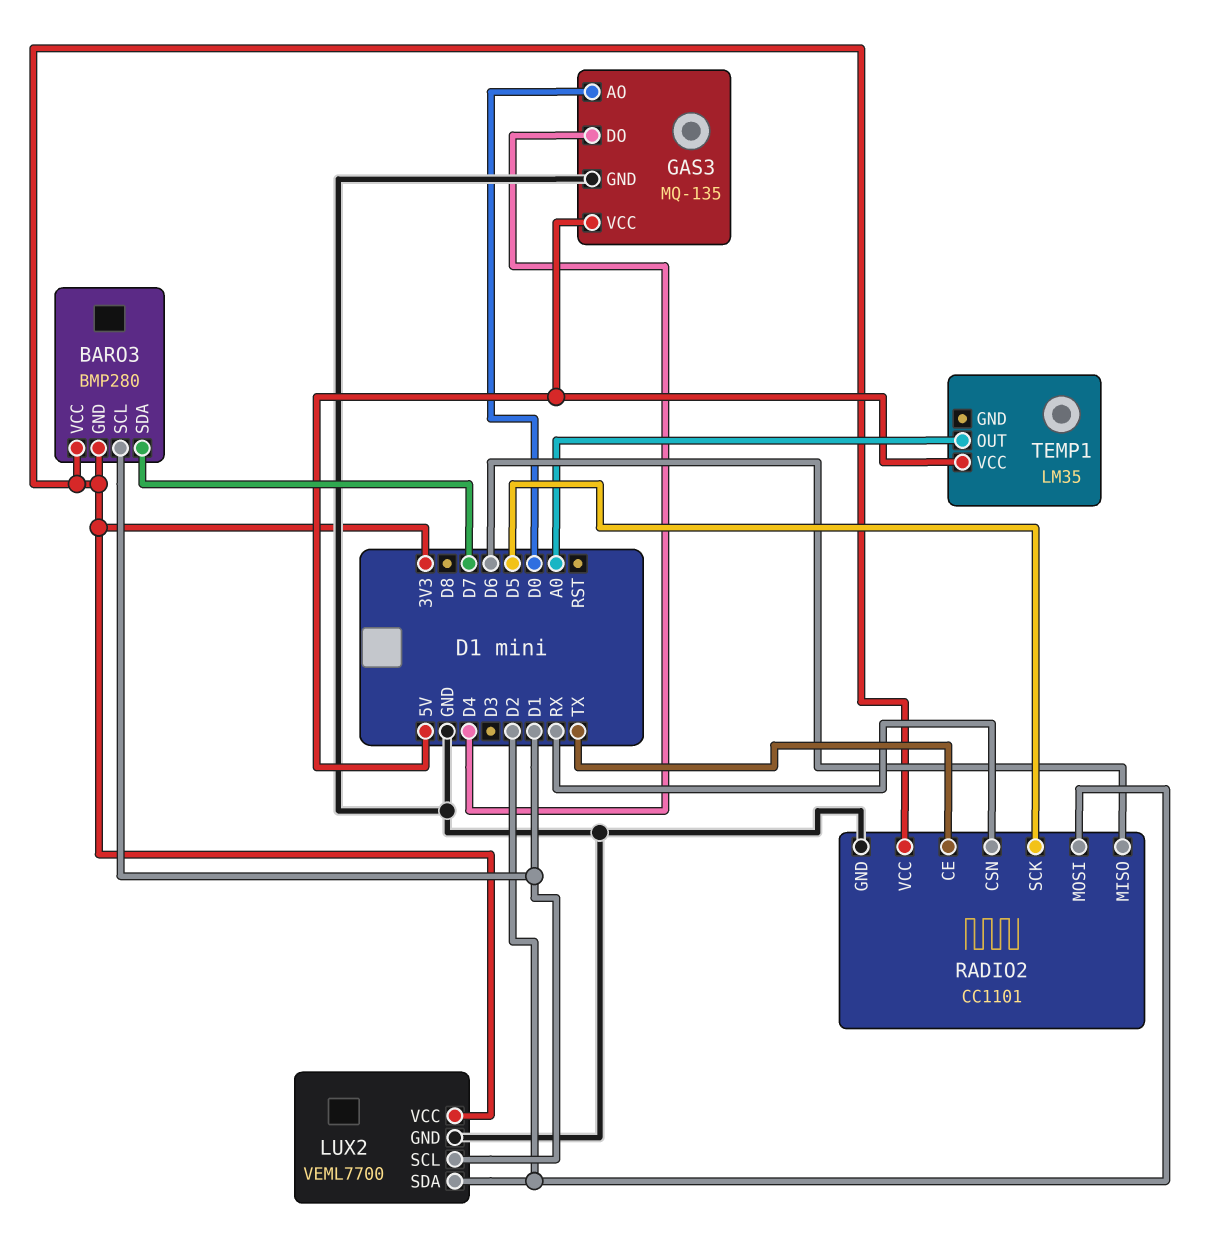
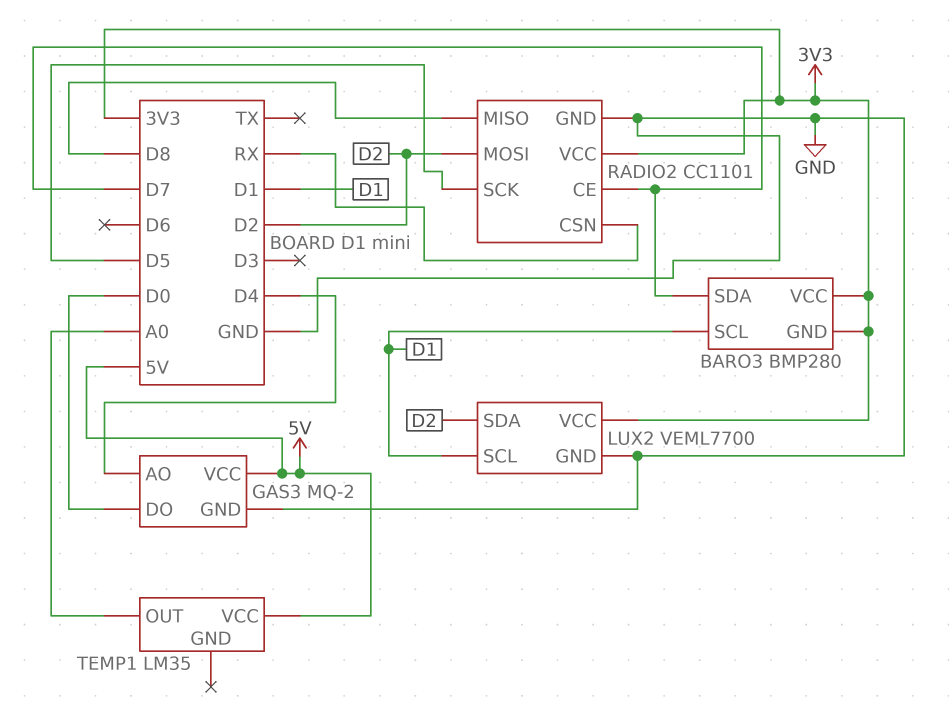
GAS3: MQ-135 -> MQ-2
GAS3 pin AO: D0 -> D4
GAS3 pin DO: D4 -> D0
RADIO2 pin CE: TX -> D7
RADIO2 pin MISO: D6 -> D8

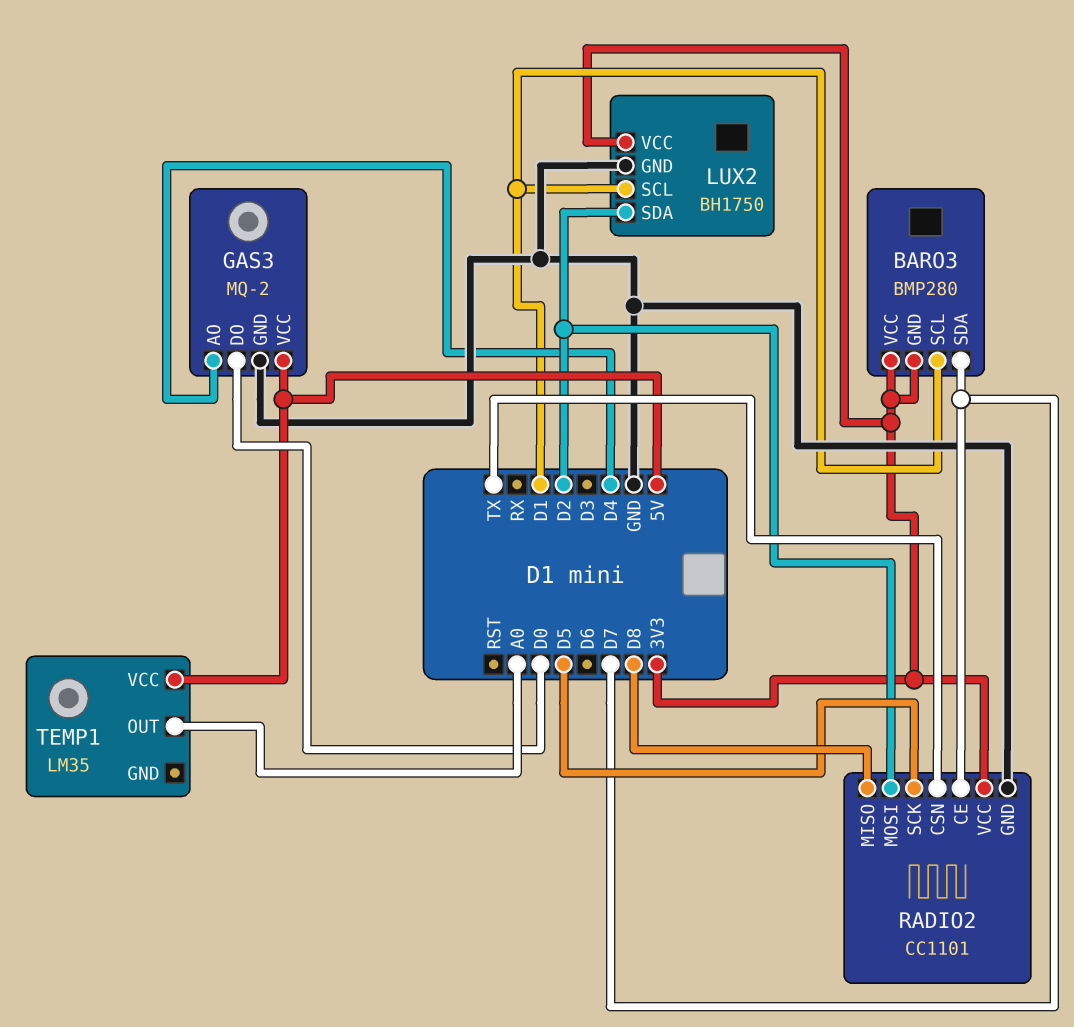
LUX2: VEML7700 -> BH1750
RADIO2 pin CSN: RX -> TX

